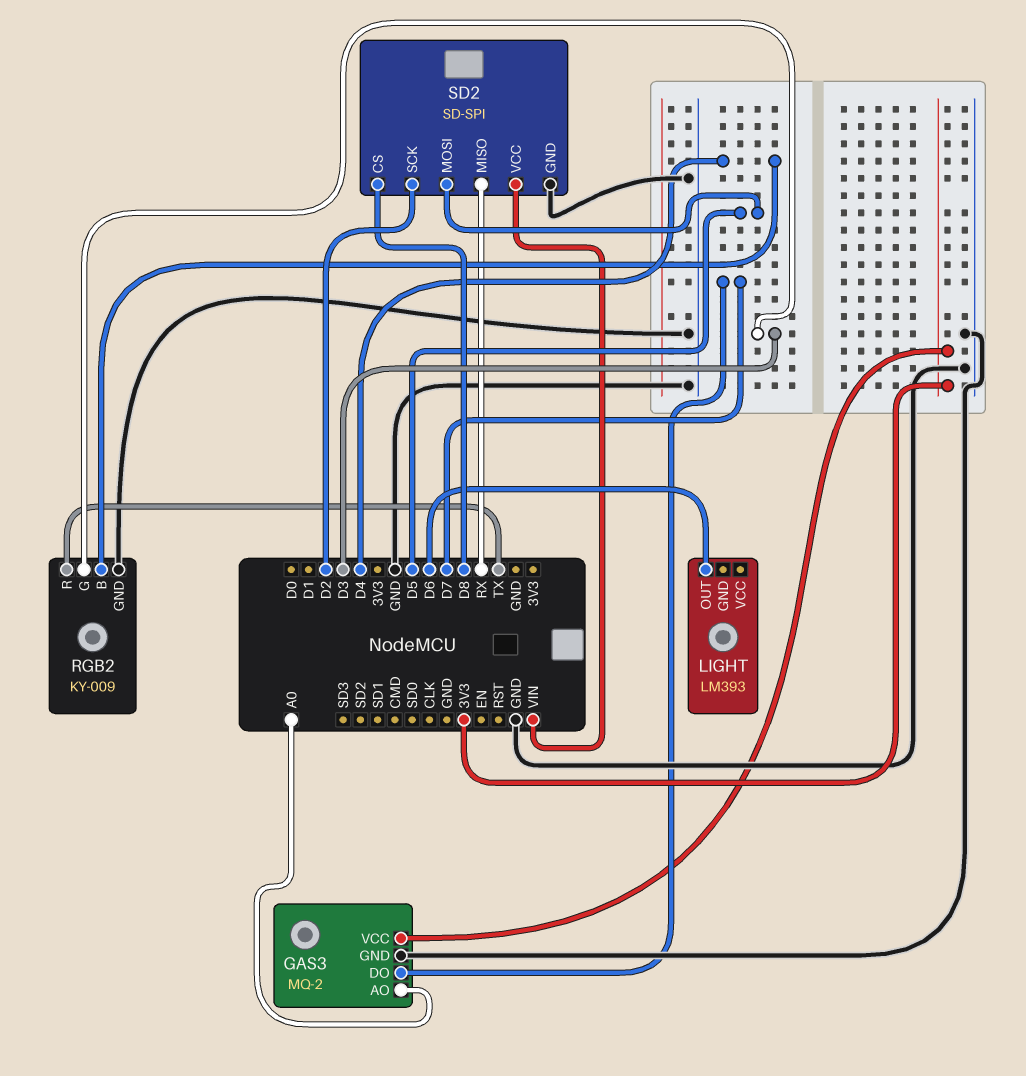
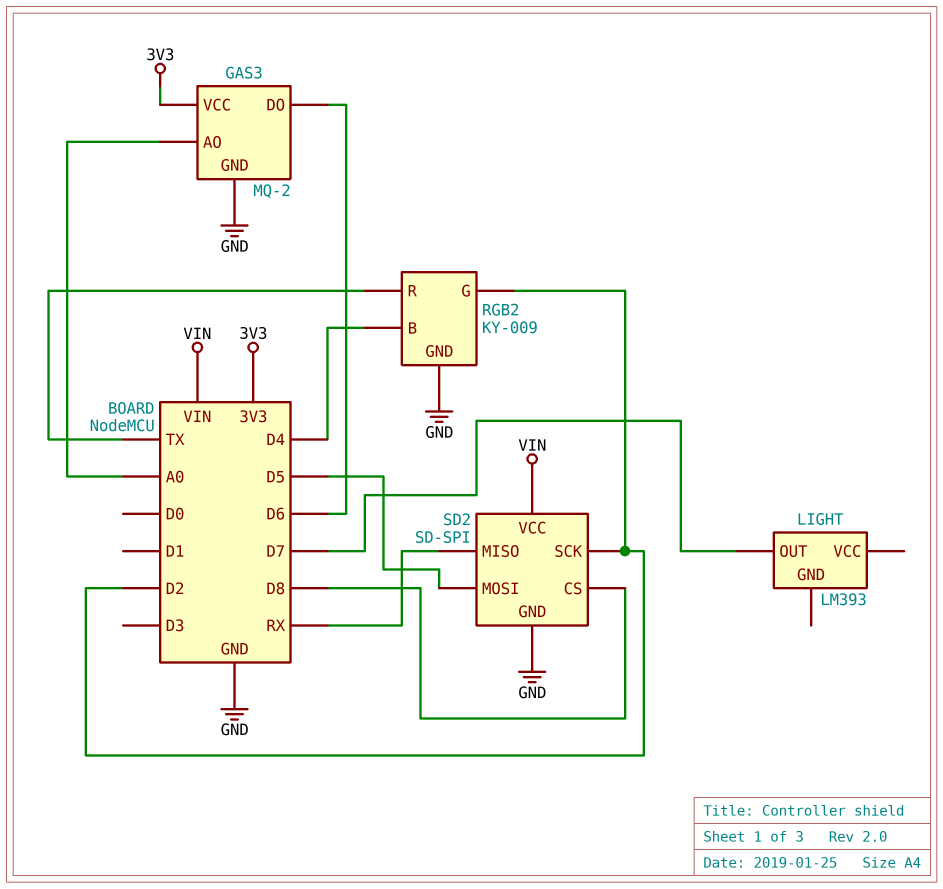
GAS3 pin DO: D7 -> D6
LIGHT pin OUT: D6 -> D7
RGB2 pin G: D3 -> D2

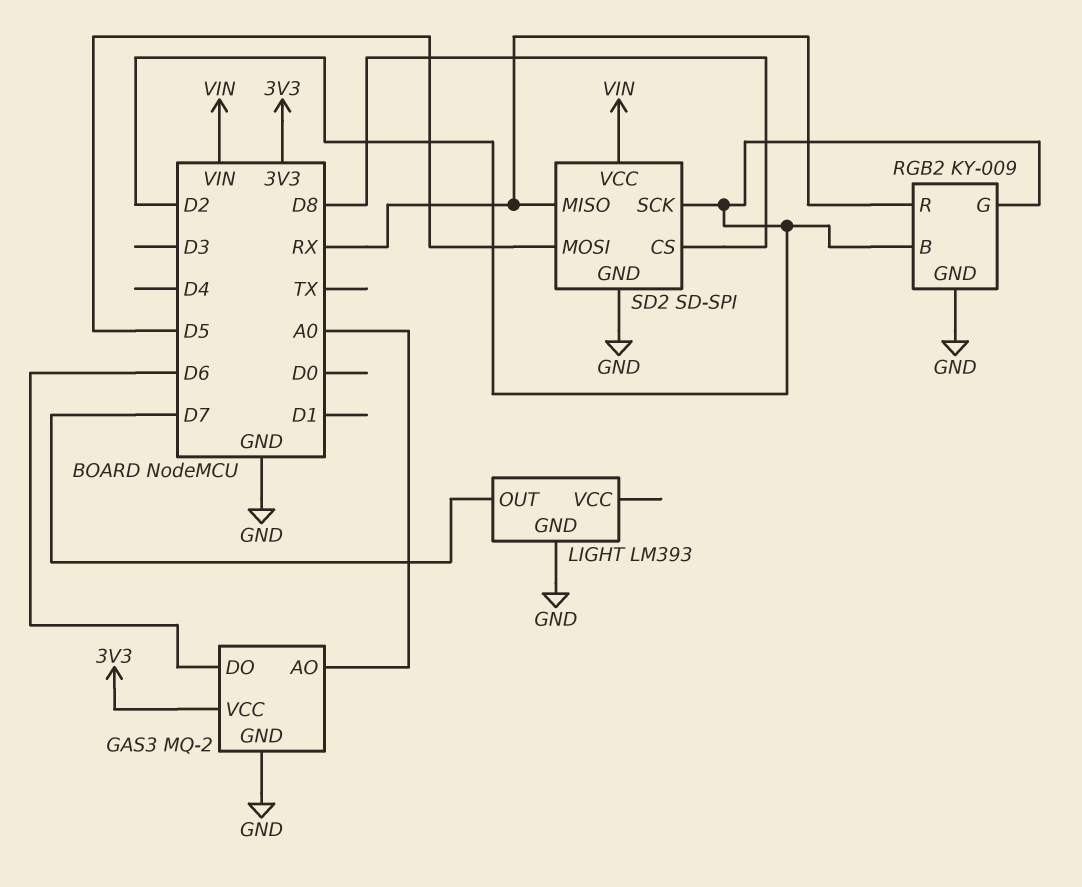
LIGHT pin GND: none -> GND
RGB2 pin B: D4 -> D2
RGB2 pin R: TX -> RX

